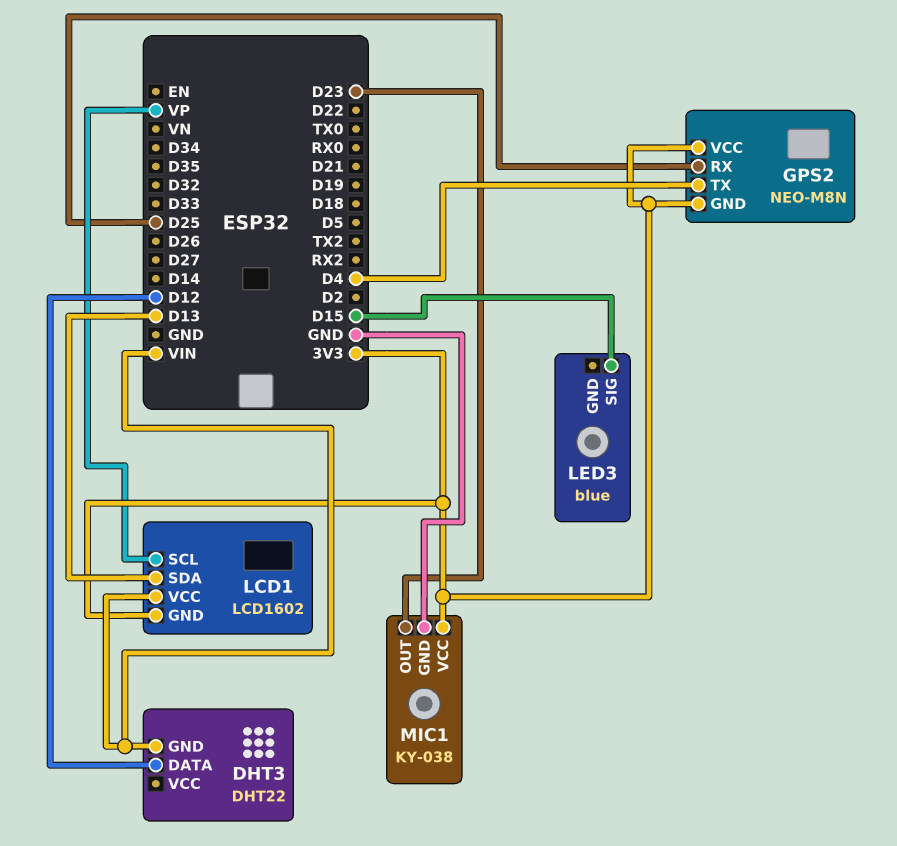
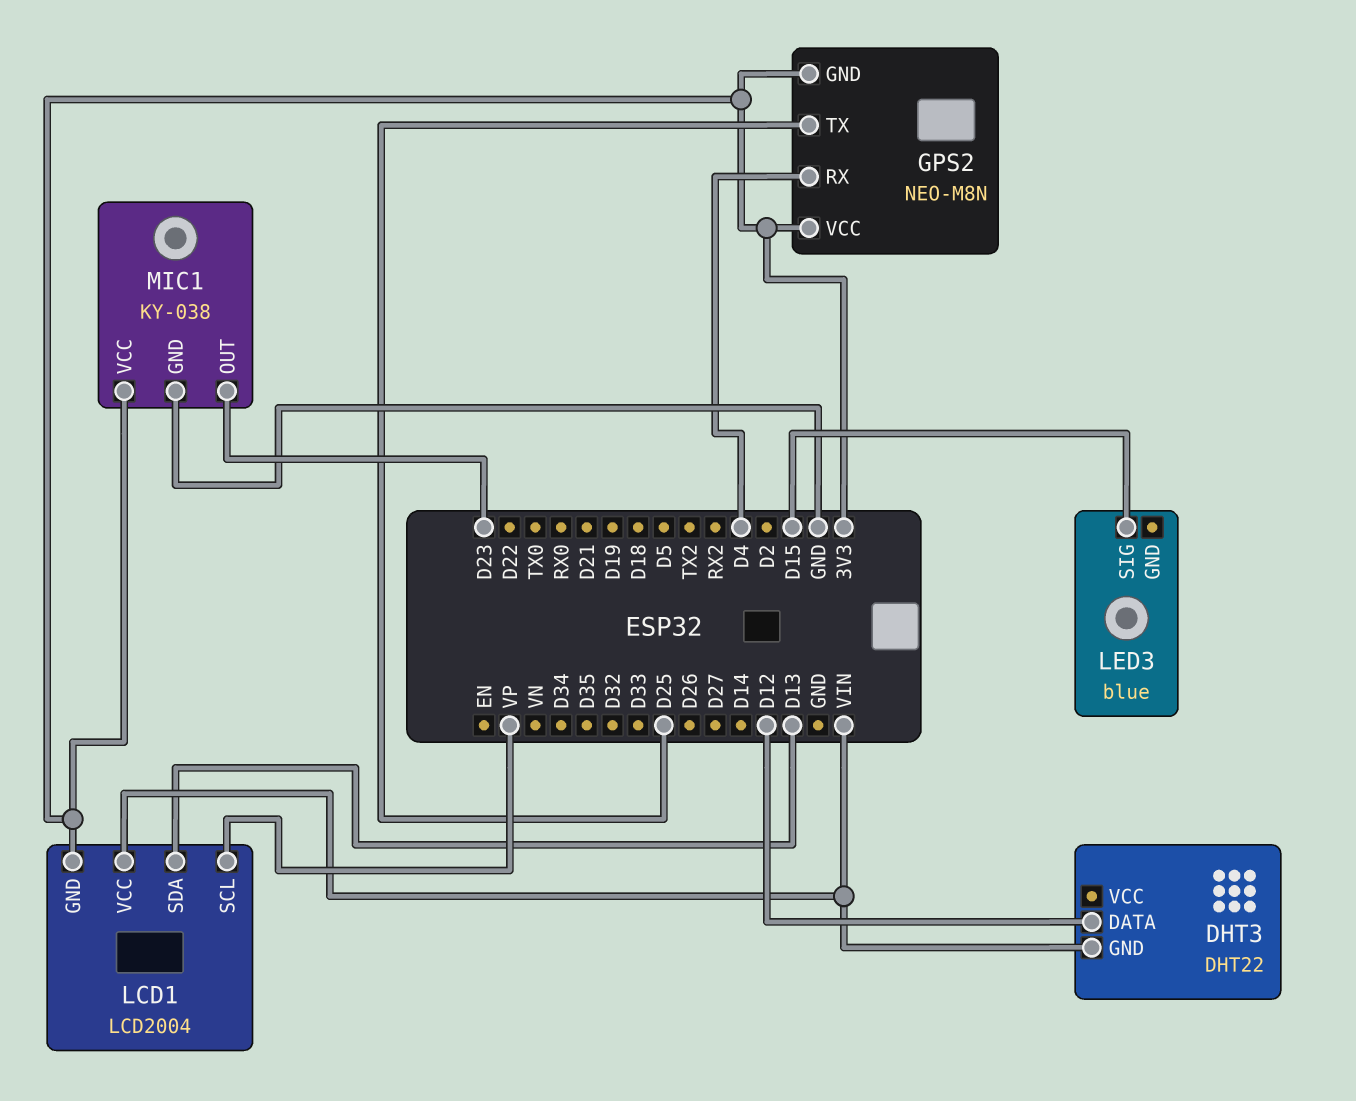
GPS2 pin RX: D25 -> D4
GPS2 pin TX: D4 -> D25
LCD1: LCD1602 -> LCD2004

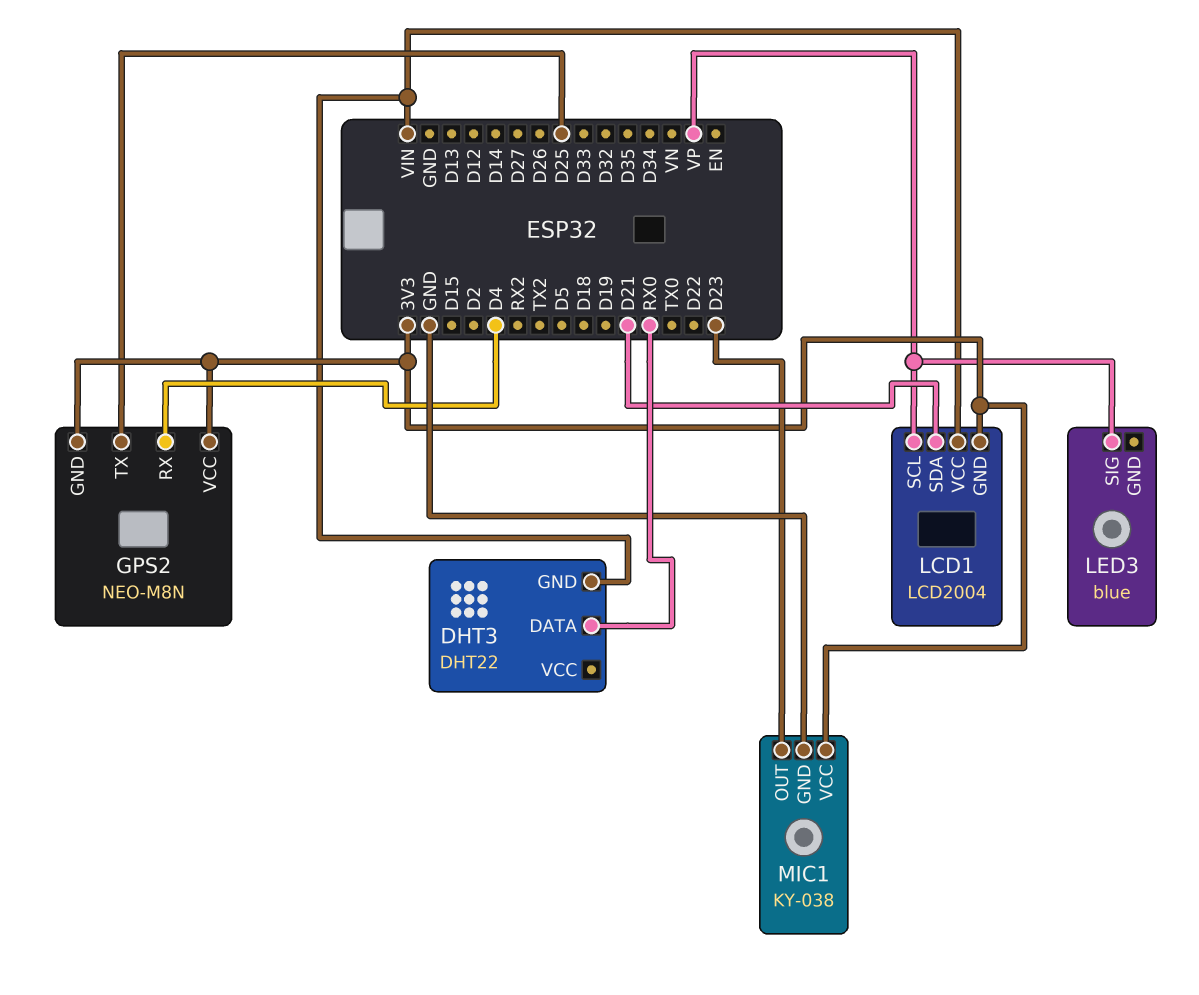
DHT3 pin DATA: D12 -> RX0
LCD1 pin SDA: D13 -> D21
LED3 pin SIG: D15 -> VP

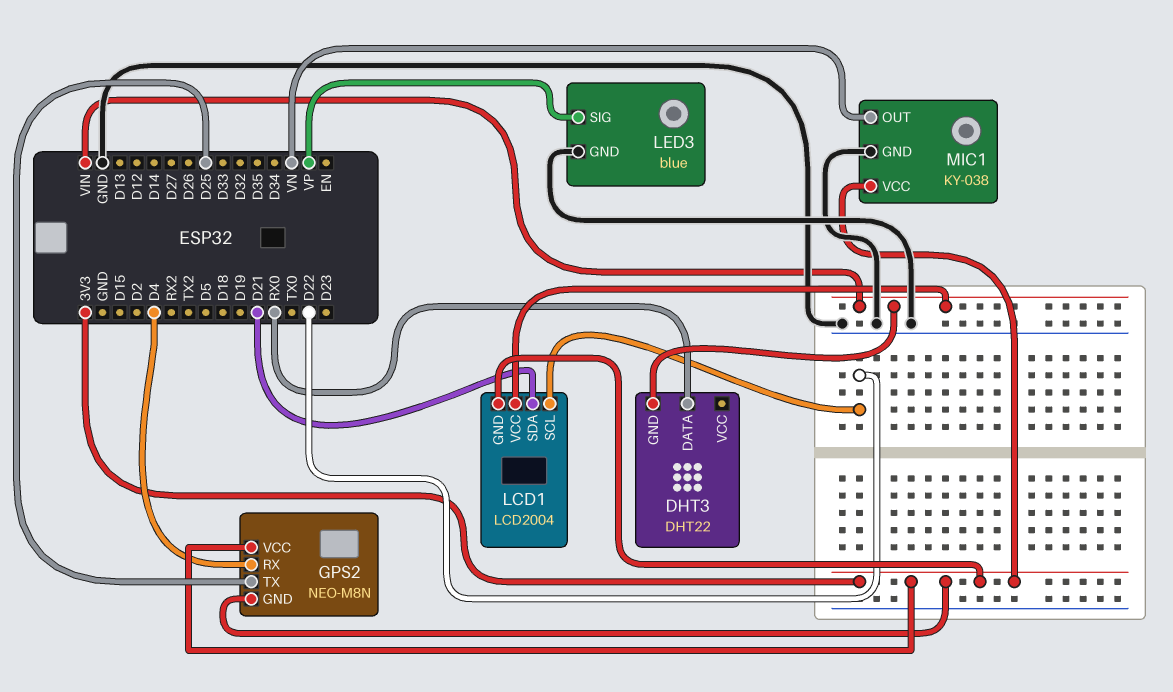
LCD1 pin SCL: VP -> D22
LED3 pin GND: none -> GND
MIC1 pin OUT: D23 -> VN

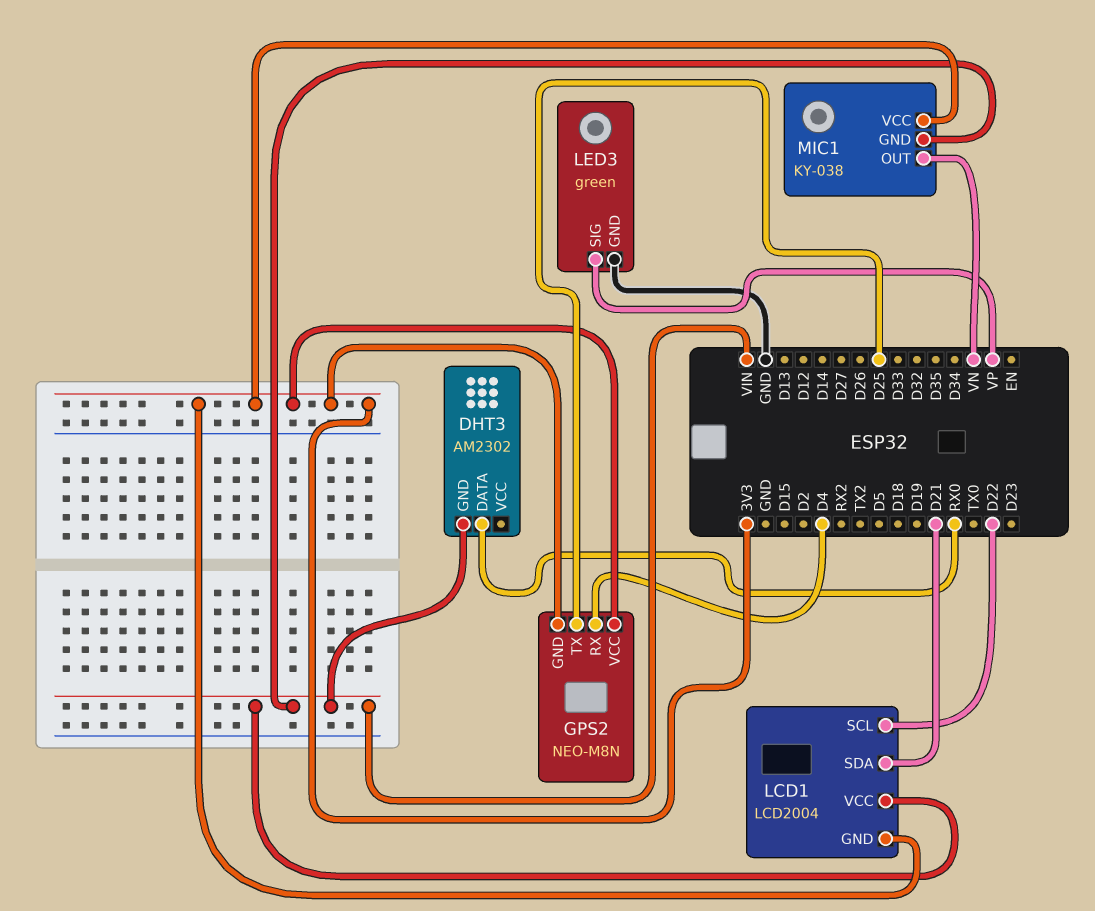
DHT3: DHT22 -> AM2302
LED3: blue -> green
MIC1 pin GND: GND -> VIN

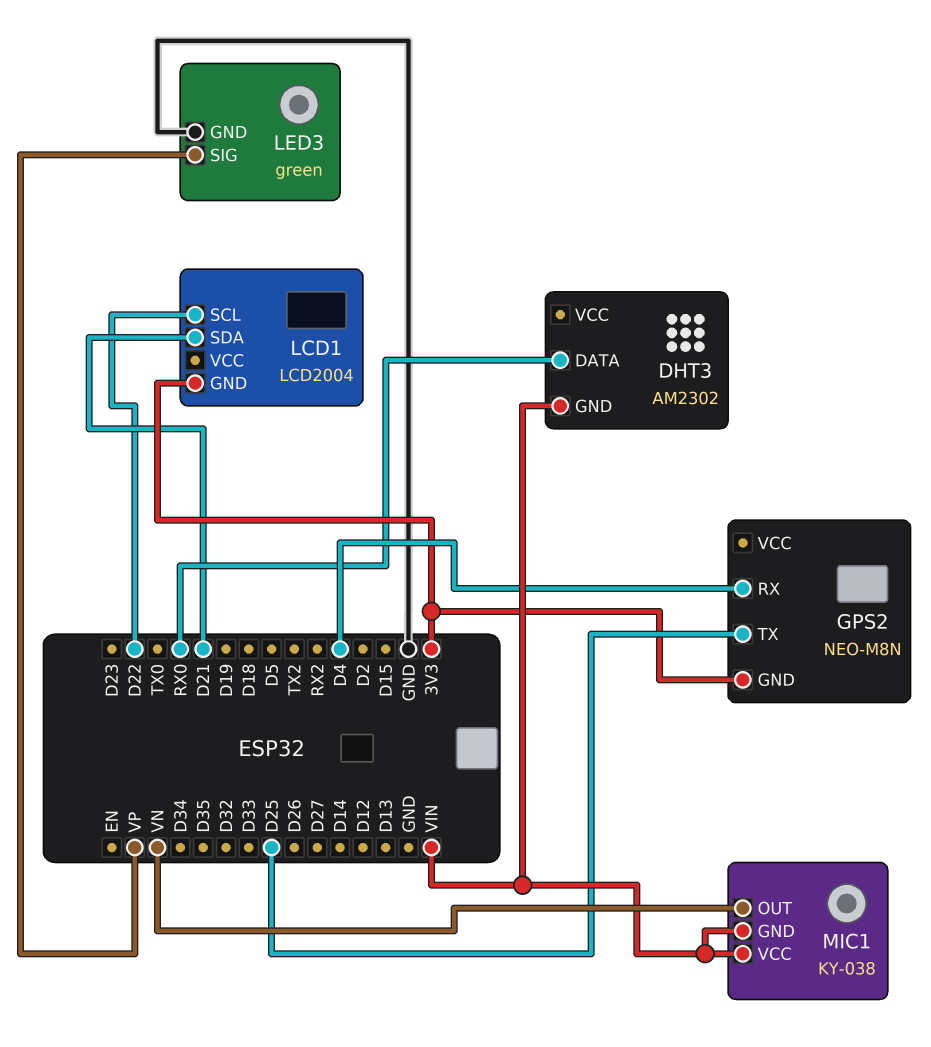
GPS2 pin VCC: 3V3 -> none
LCD1 pin VCC: VIN -> none
MIC1 pin VCC: 3V3 -> VIN

